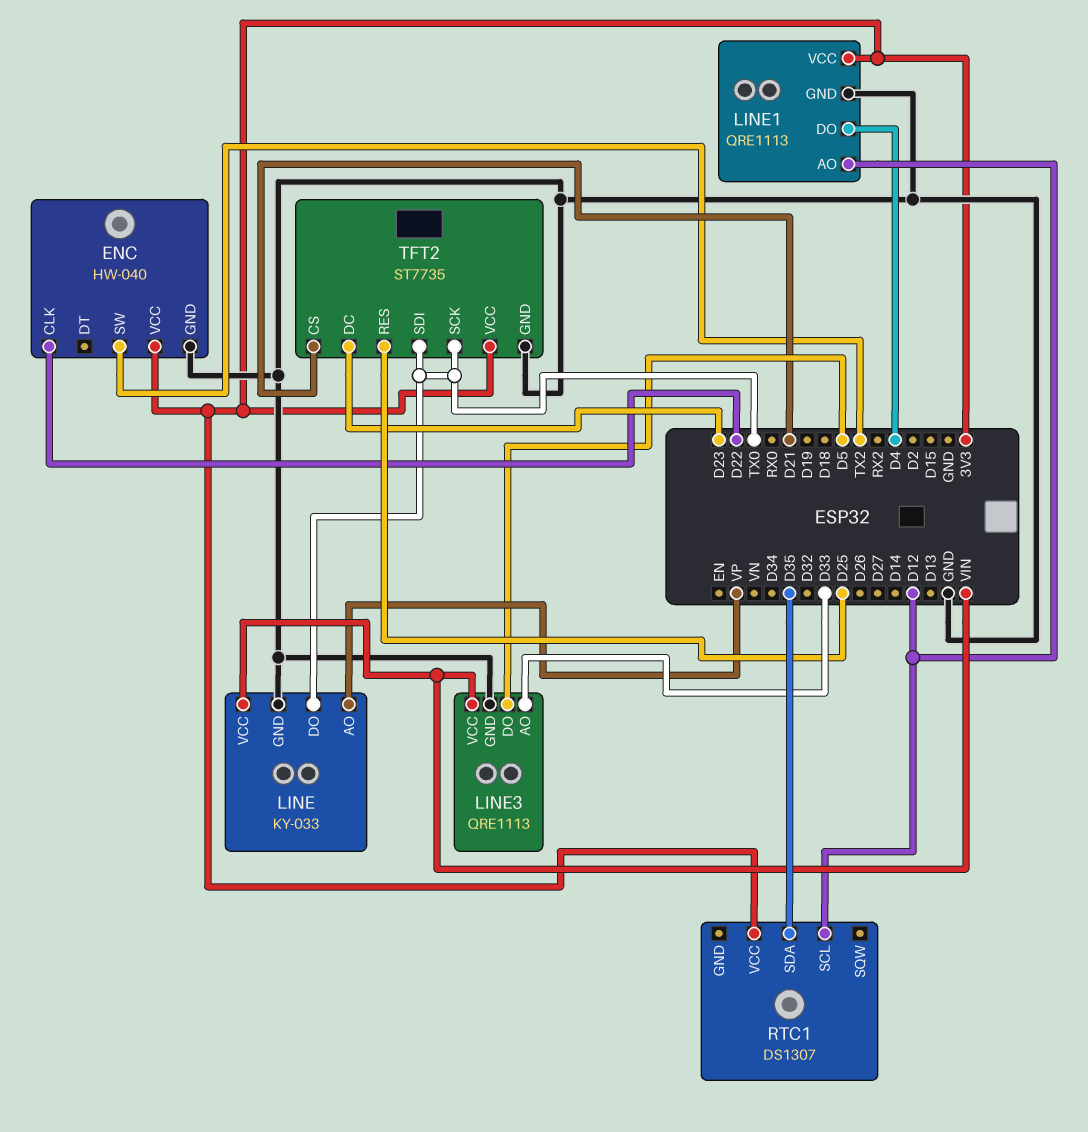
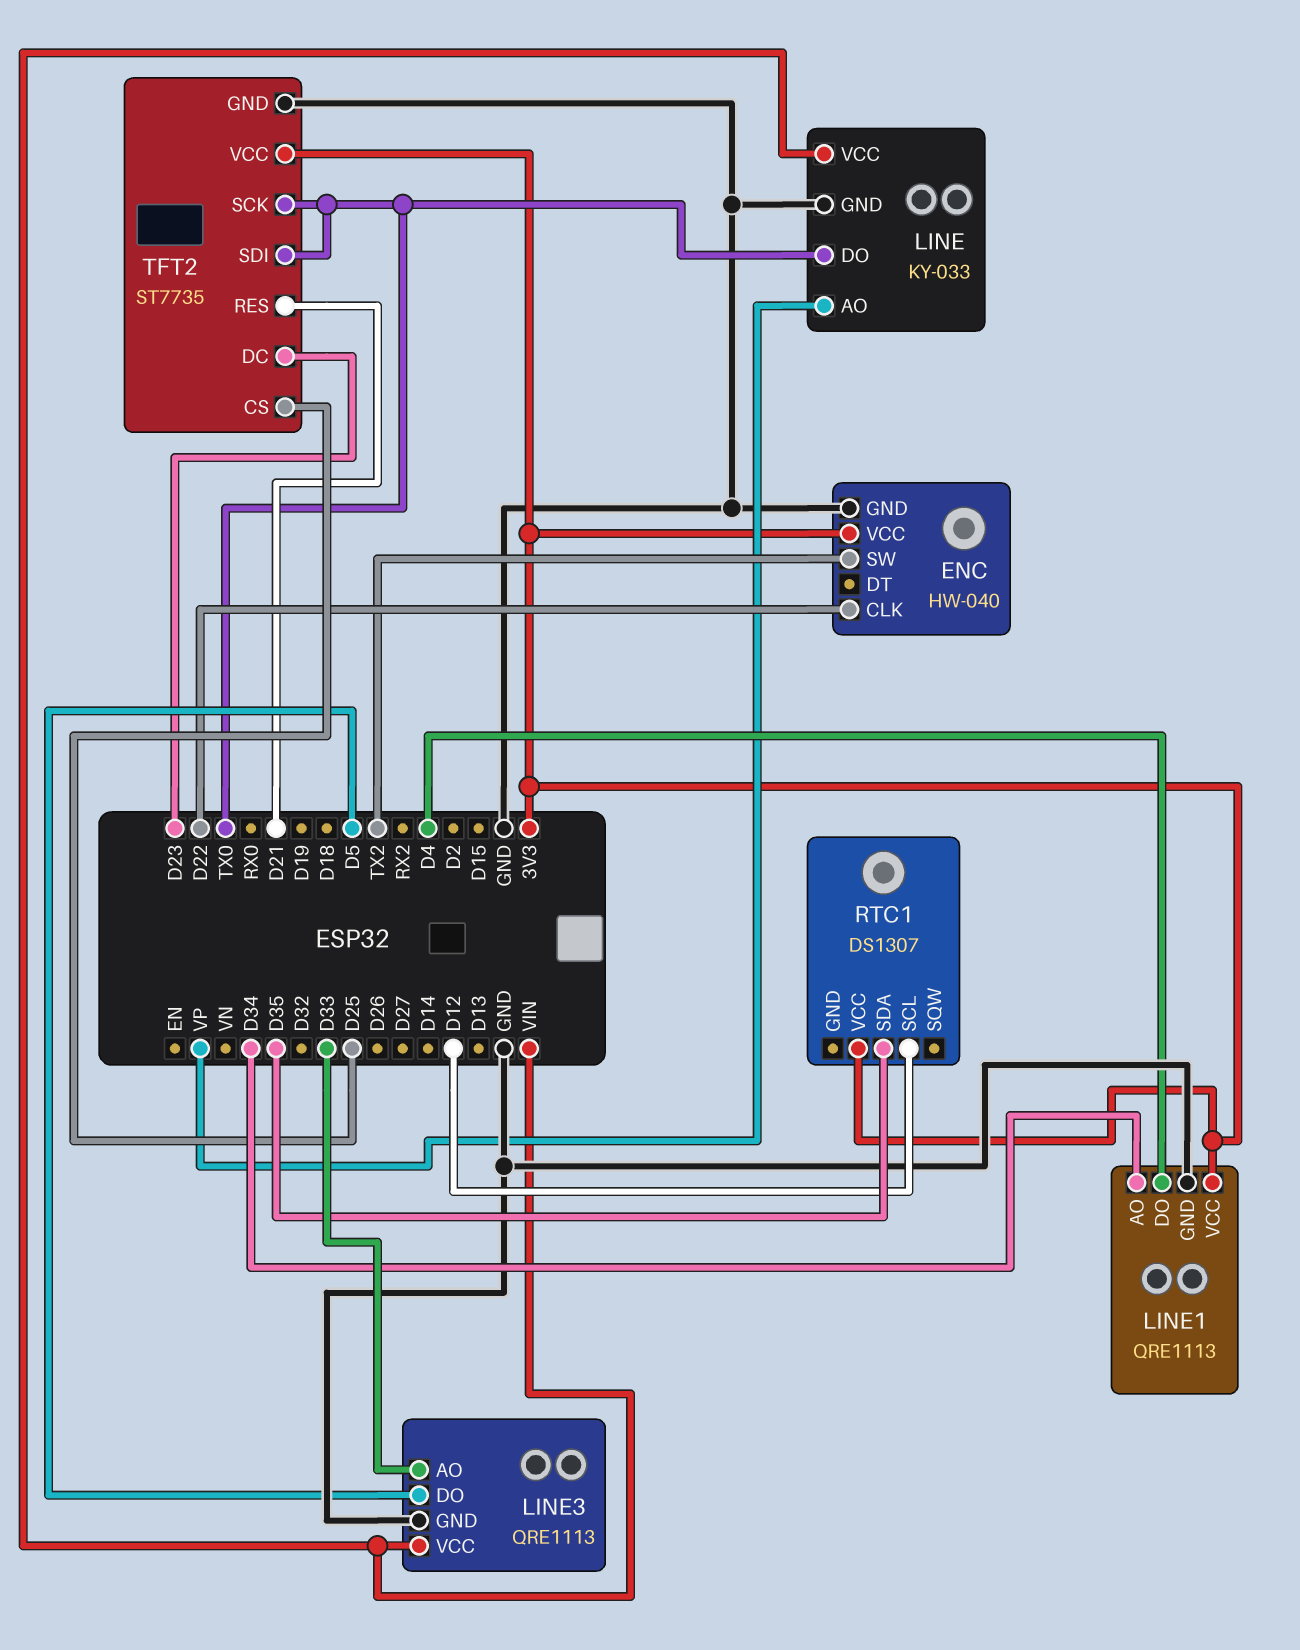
LINE1 pin AO: D12 -> D34
TFT2 pin CS: D21 -> D25
TFT2 pin RES: D25 -> D21

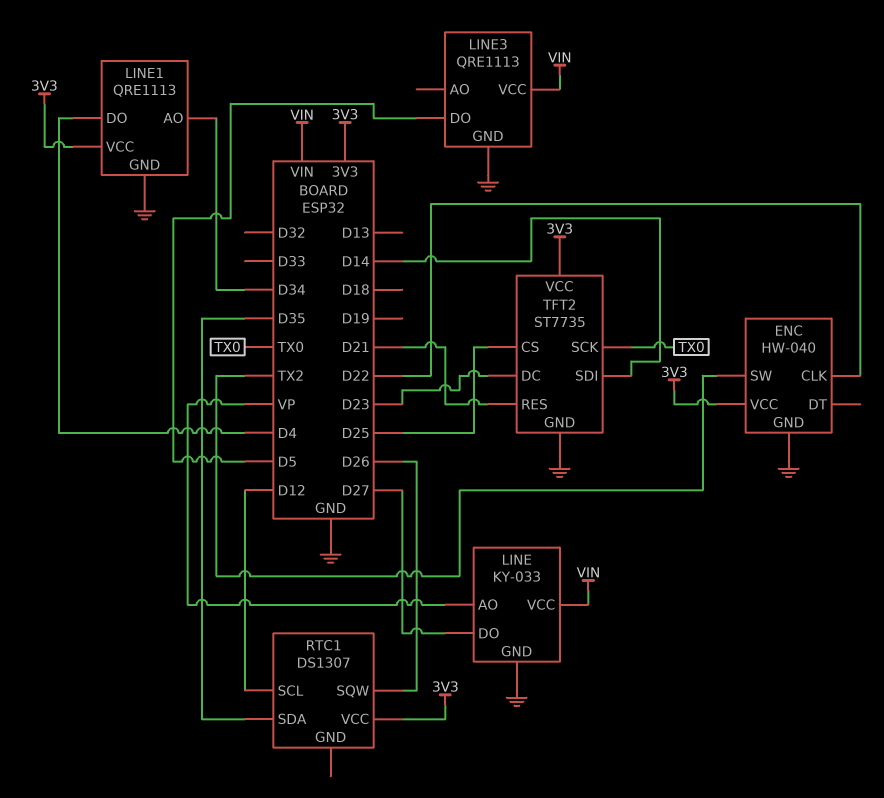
LINE pin DO: TX0 -> D27
LINE3 pin AO: D33 -> none
RTC1 pin SQW: none -> D26
TFT2 pin SDI: TX0 -> D14

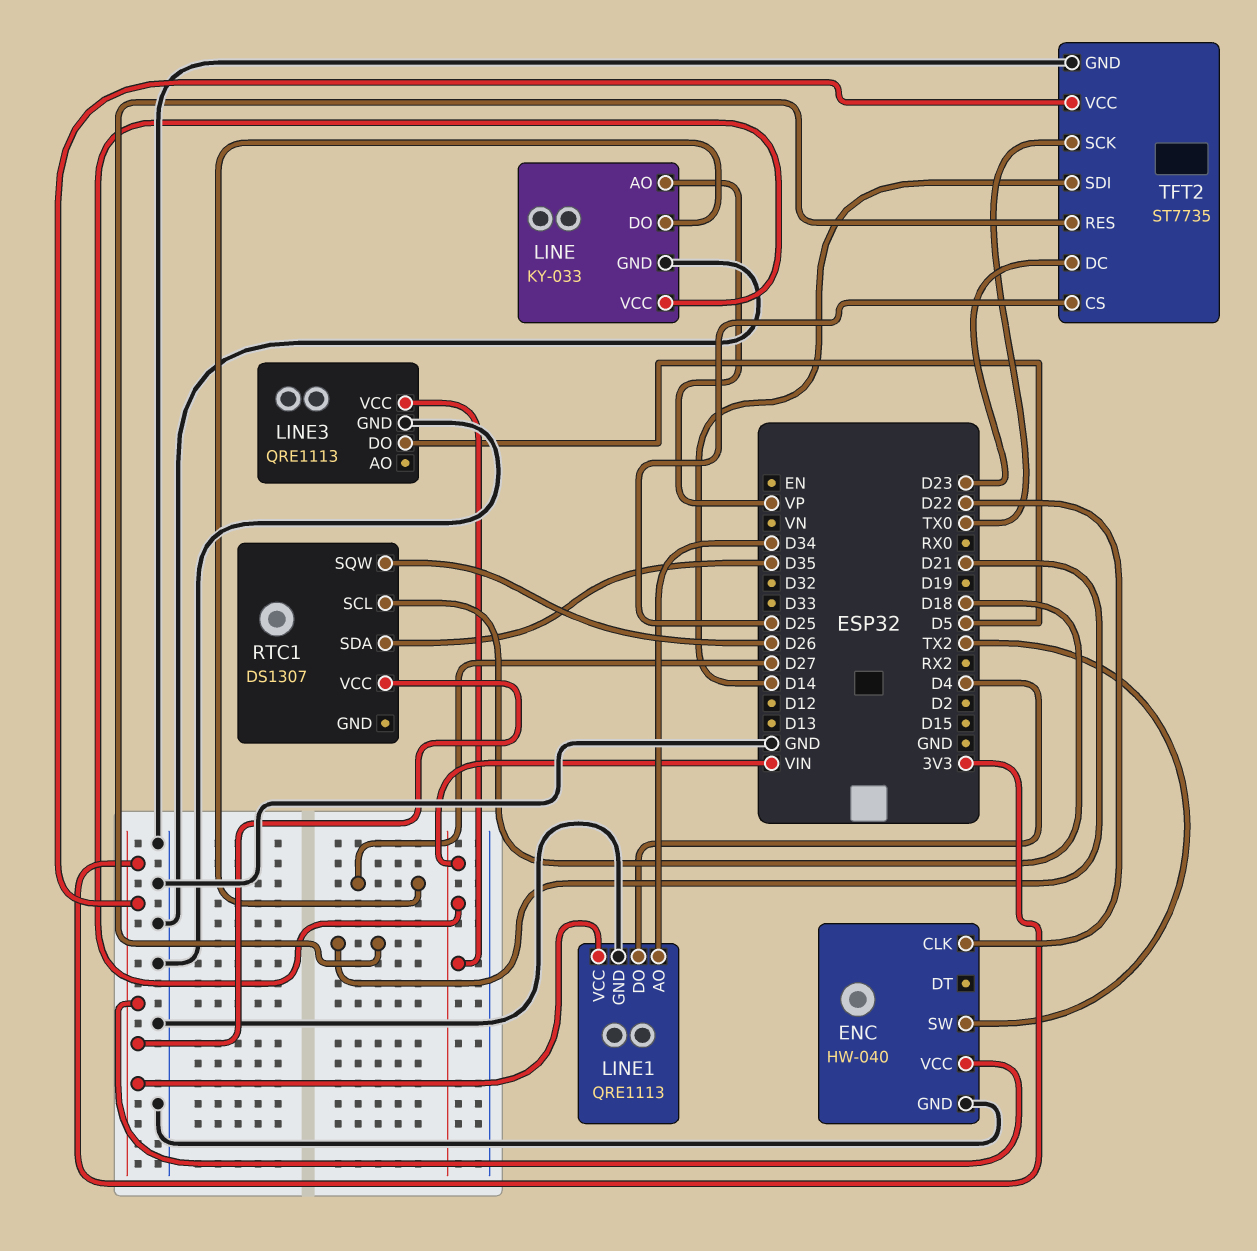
RTC1 pin SCL: D12 -> D18

